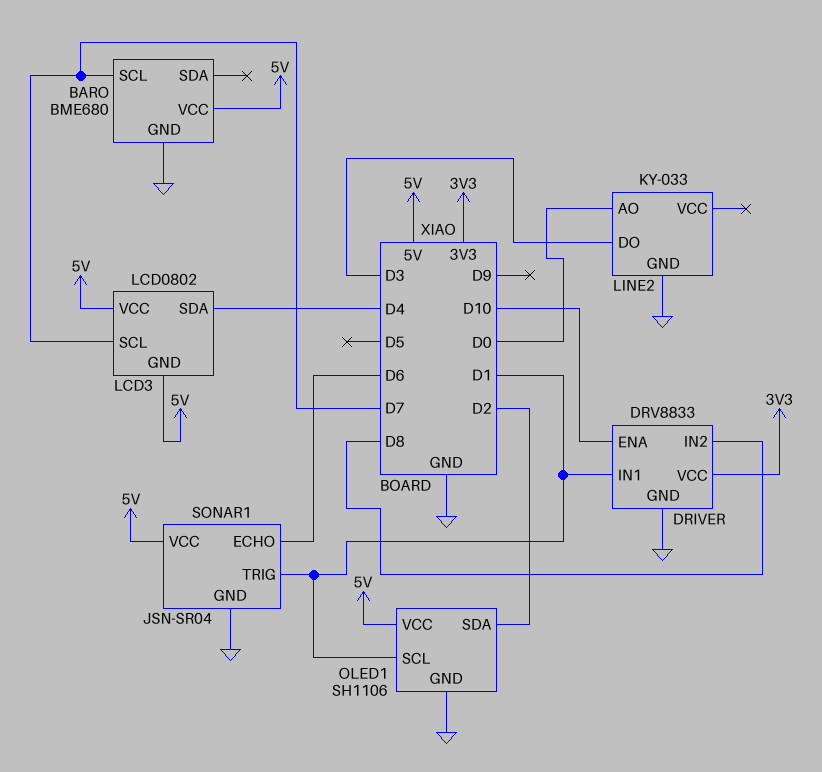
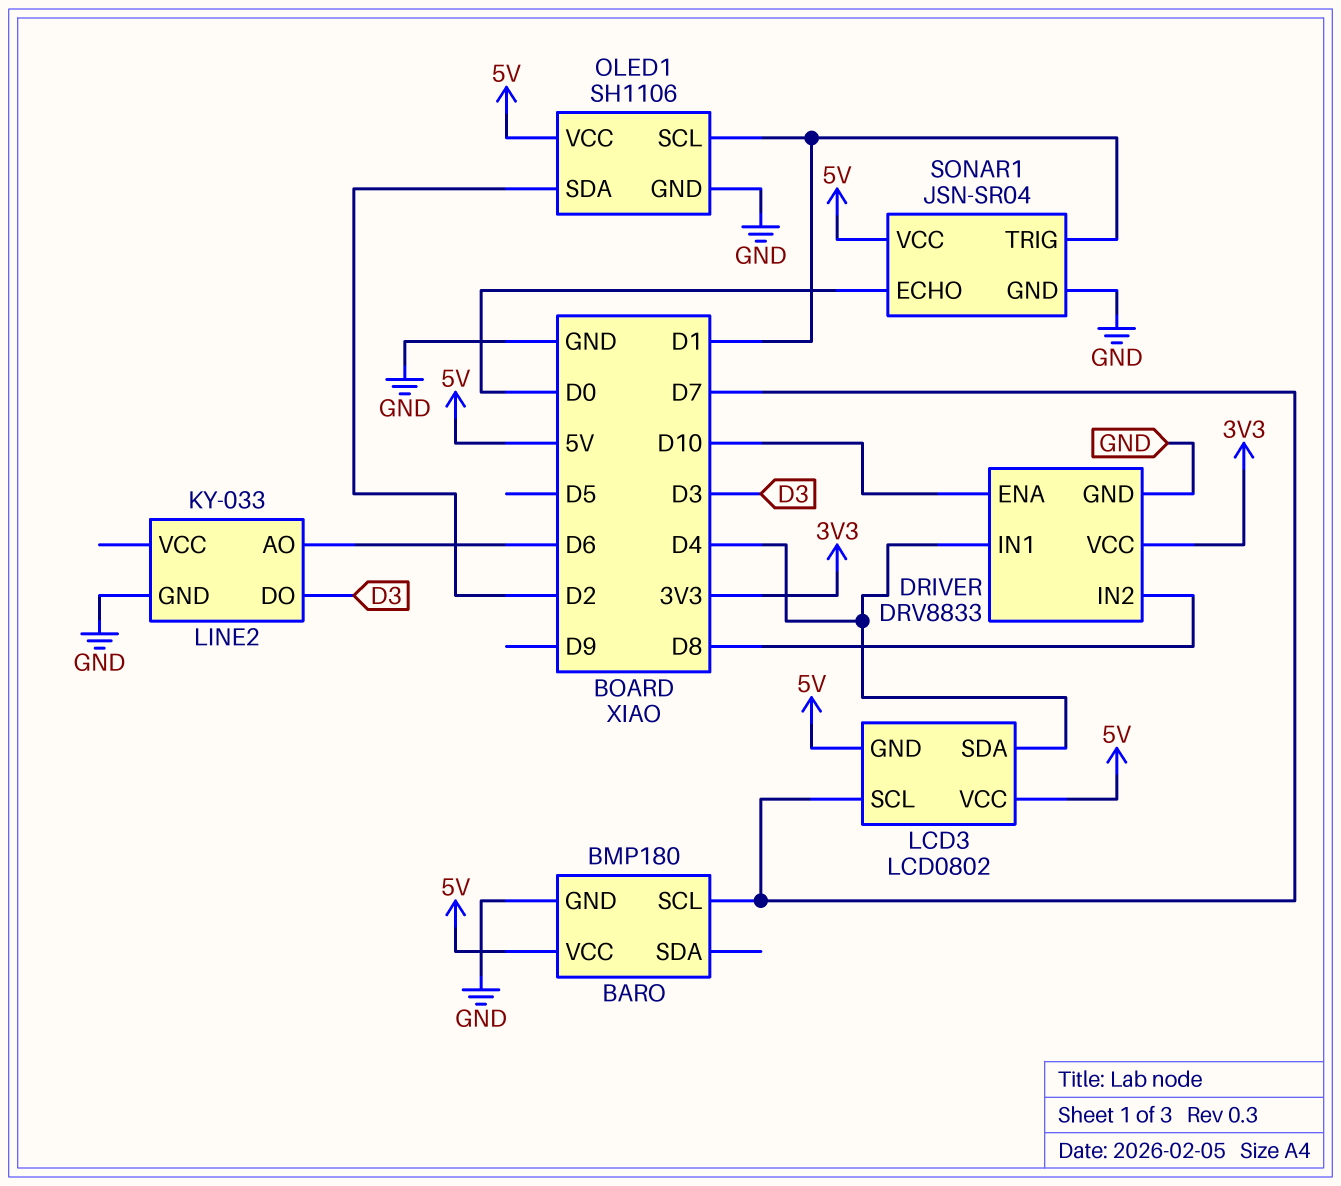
BARO: BME680 -> BMP180
DRIVER pin IN1: D1 -> D4
LINE2 pin AO: D0 -> D6
SONAR1 pin ECHO: D6 -> D0

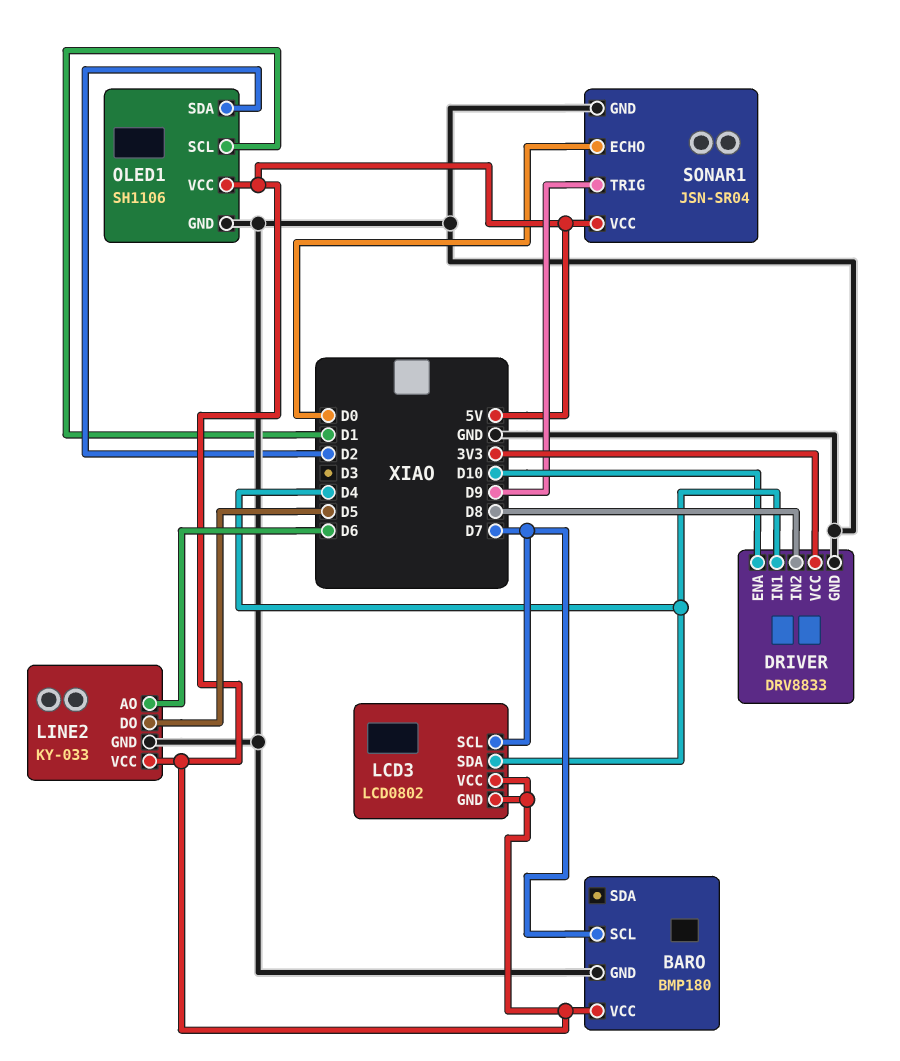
LINE2 pin DO: D3 -> D5
LINE2 pin VCC: none -> 5V
SONAR1 pin TRIG: D1 -> D9

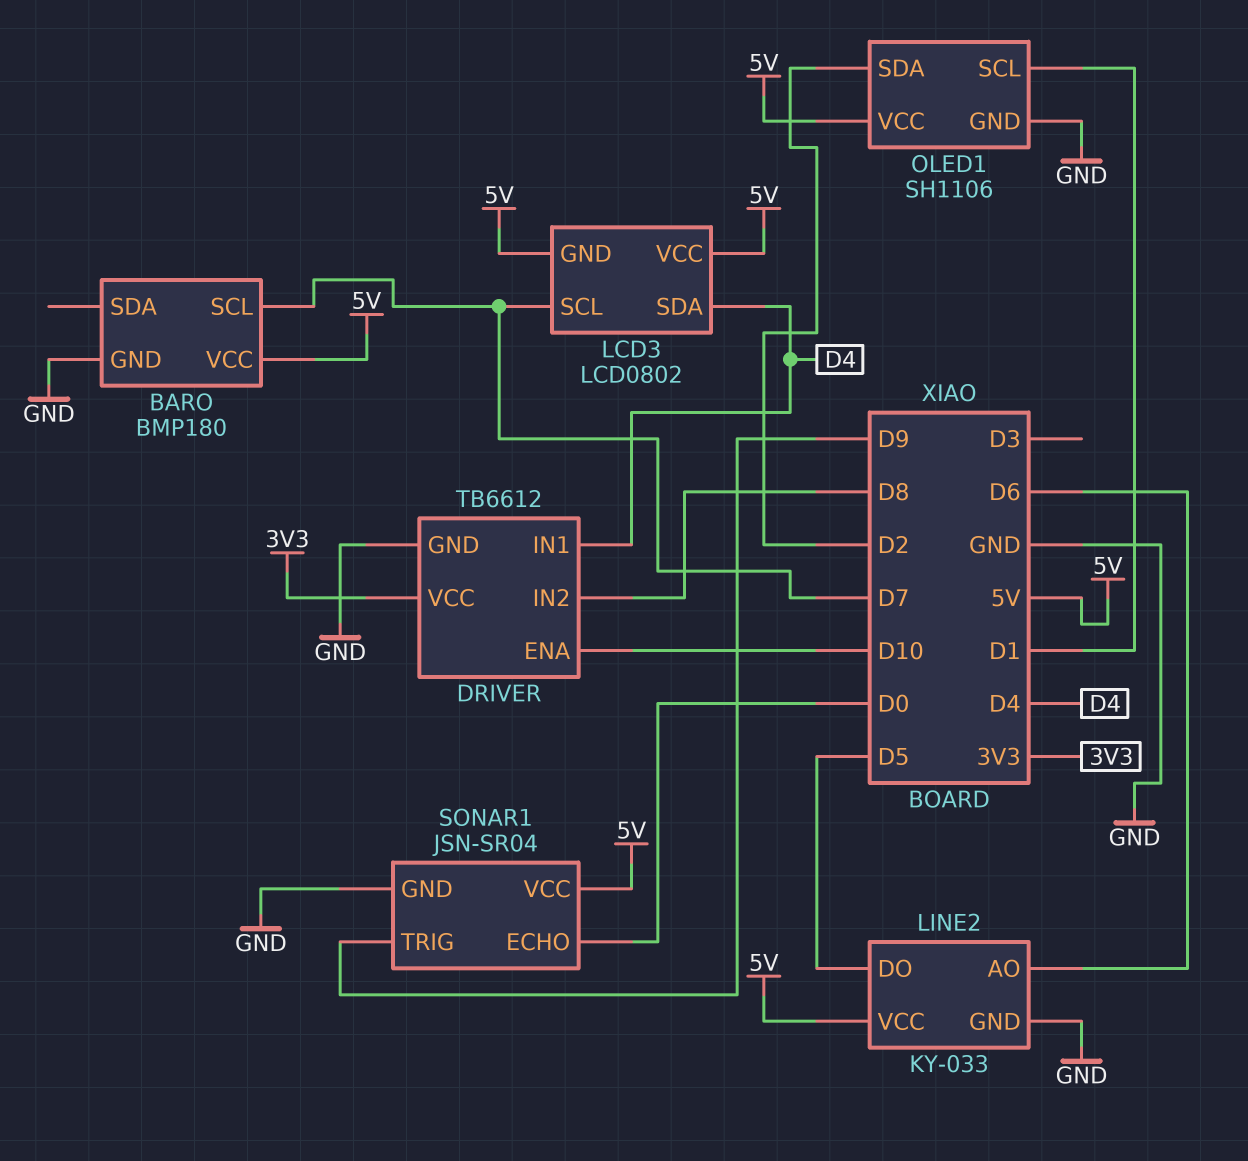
DRIVER: DRV8833 -> TB6612

